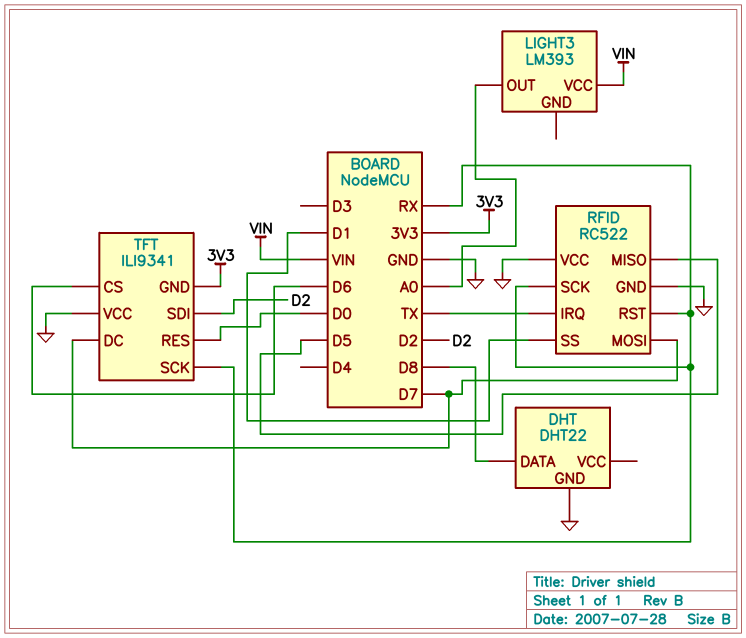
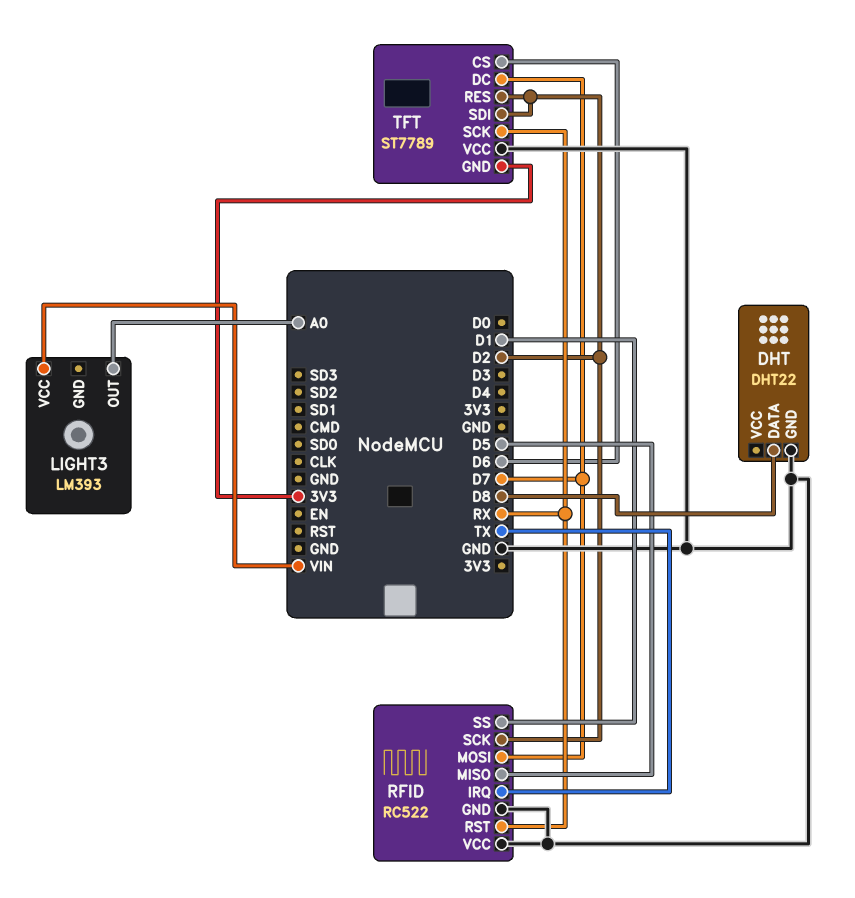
RFID pin SCK: RX -> D2
TFT: ILI9341 -> ST7789
TFT pin RES: D0 -> D2

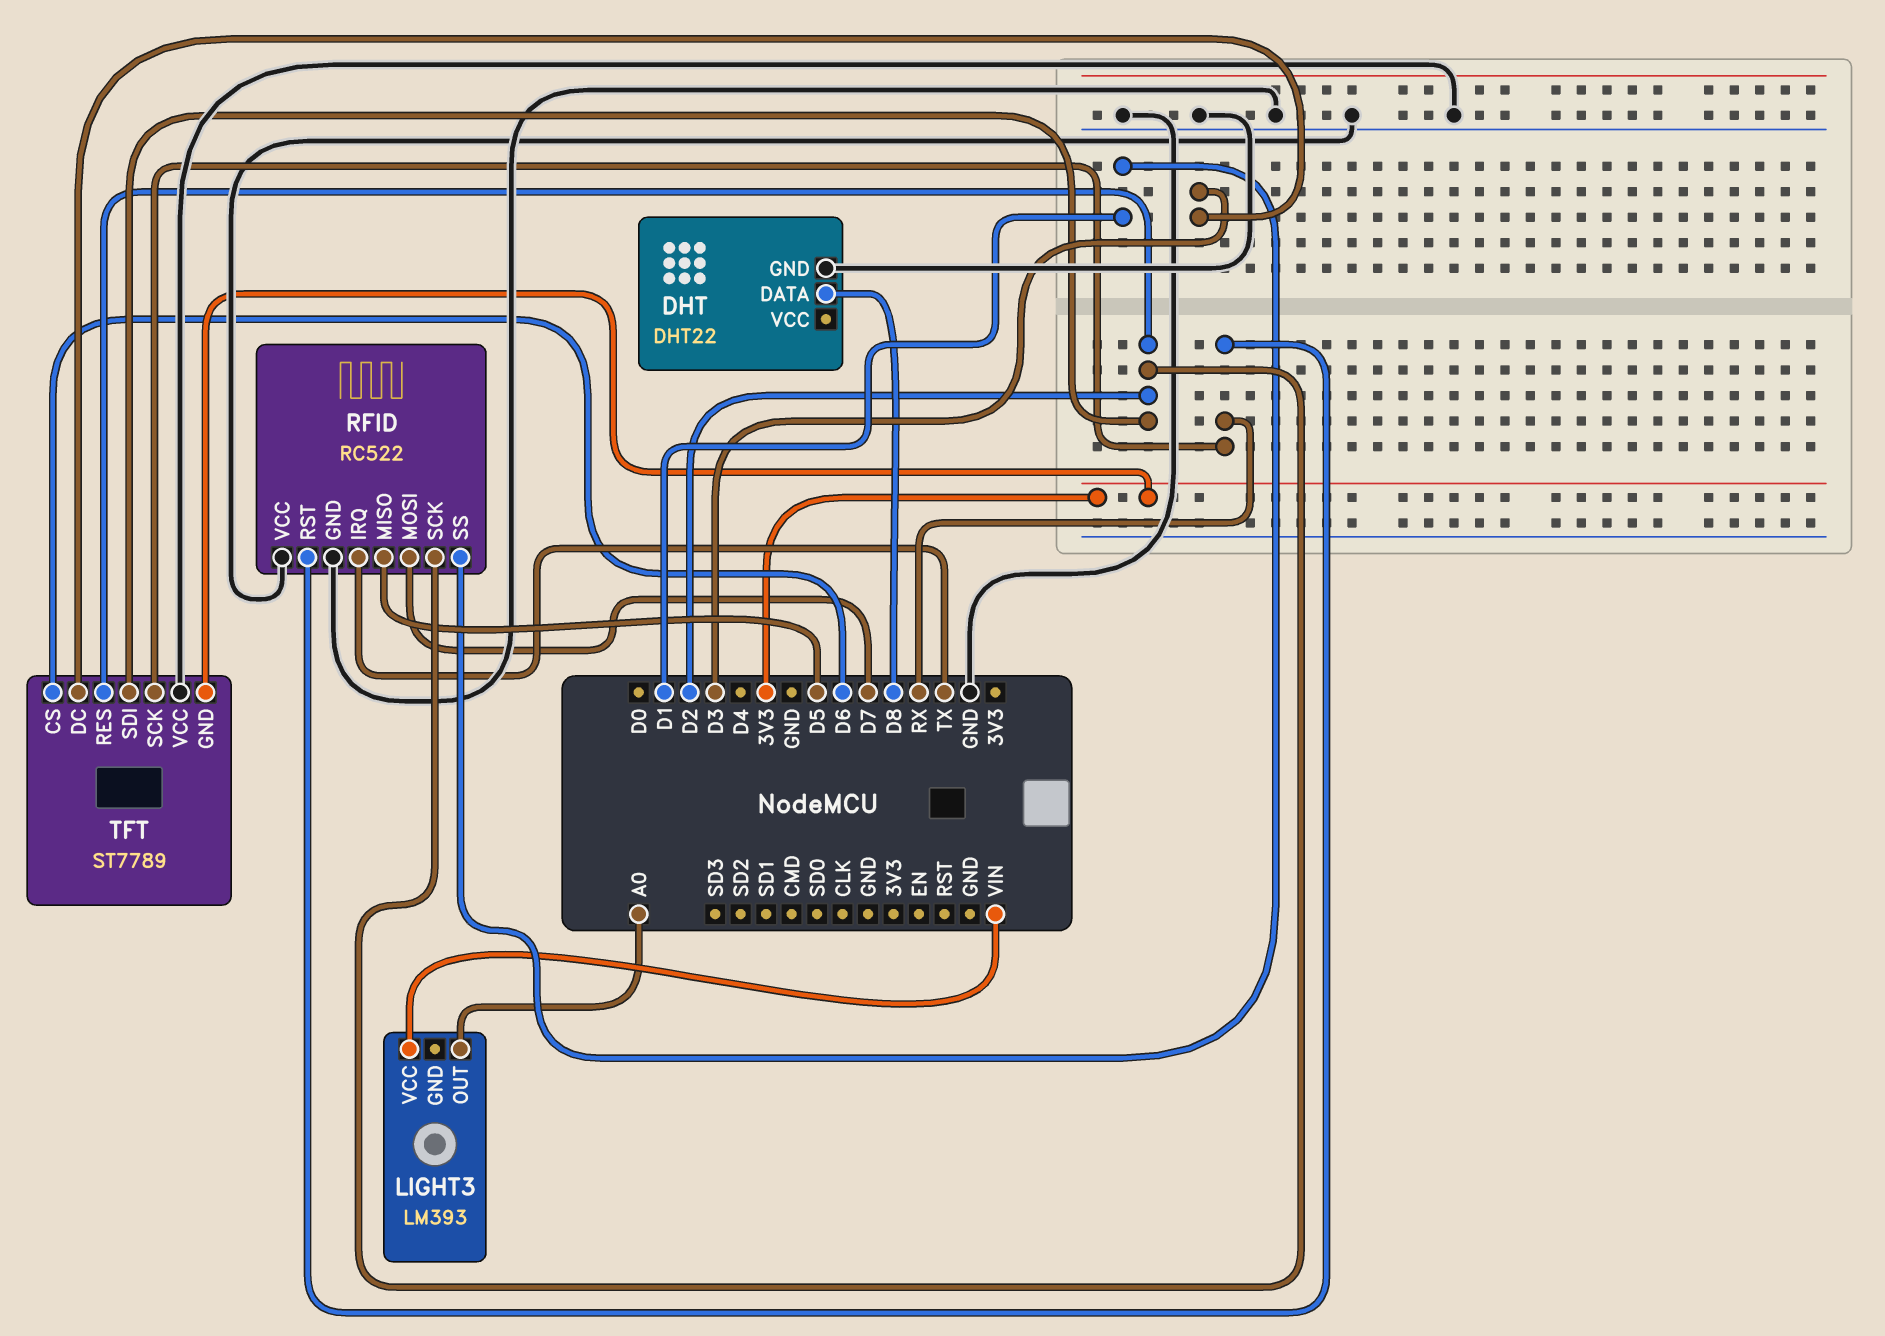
TFT pin DC: D7 -> D3

